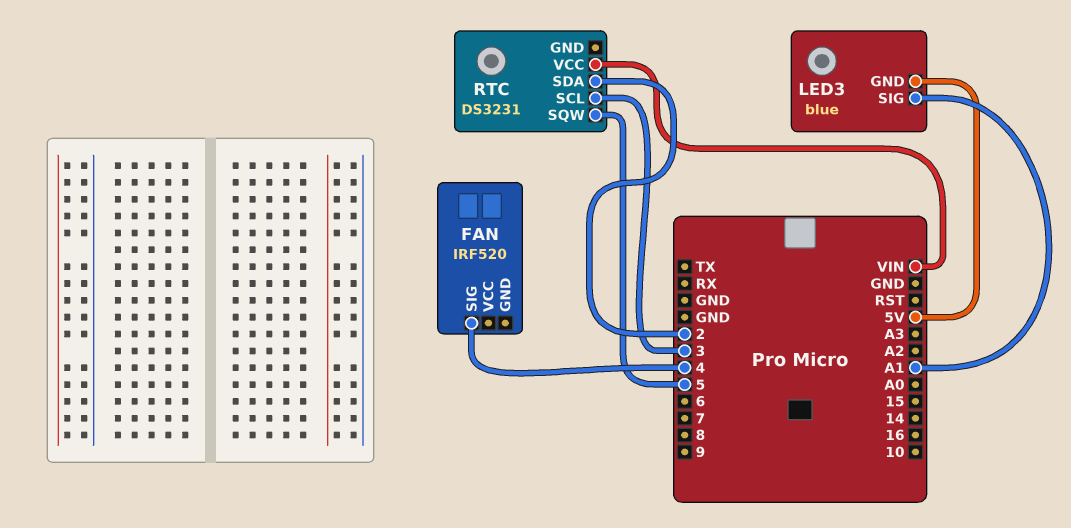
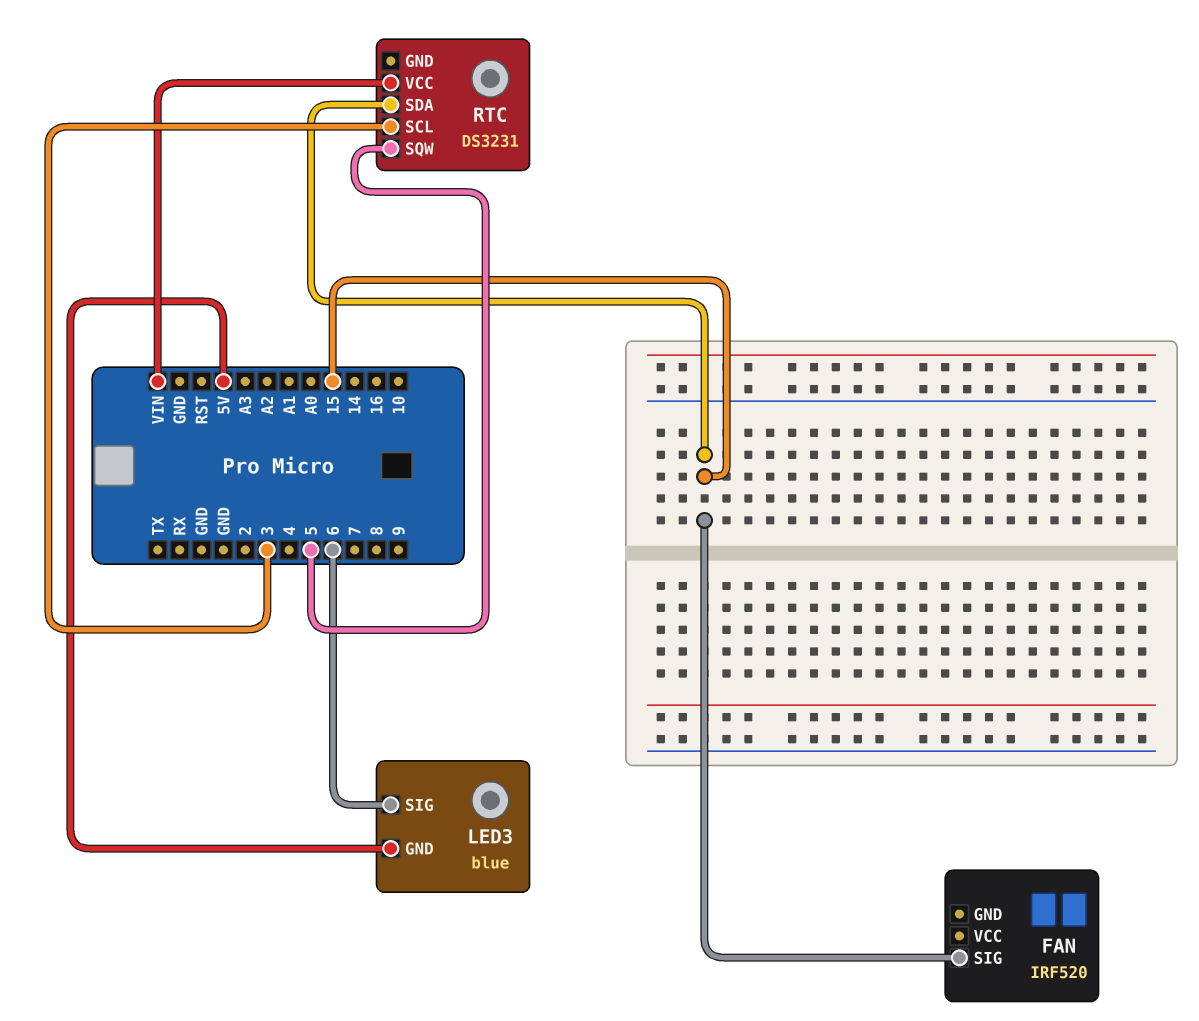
FAN pin SIG: 4 -> 15
LED3 pin SIG: A1 -> 6
RTC pin SDA: 2 -> 15

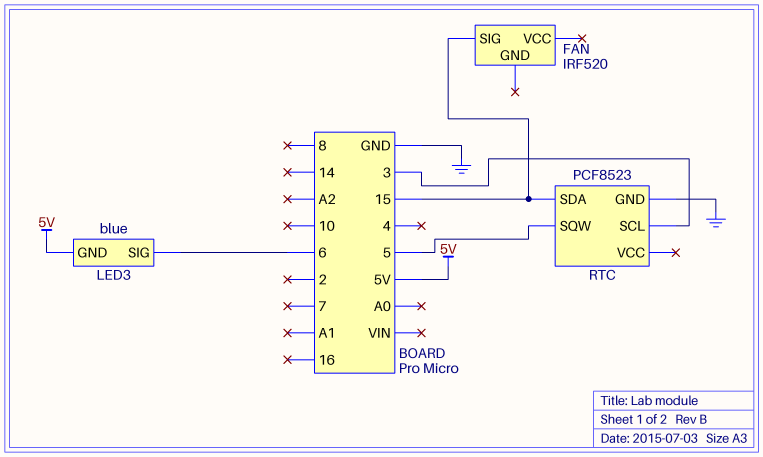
RTC: DS3231 -> PCF8523
RTC pin GND: none -> GND
RTC pin VCC: VIN -> none

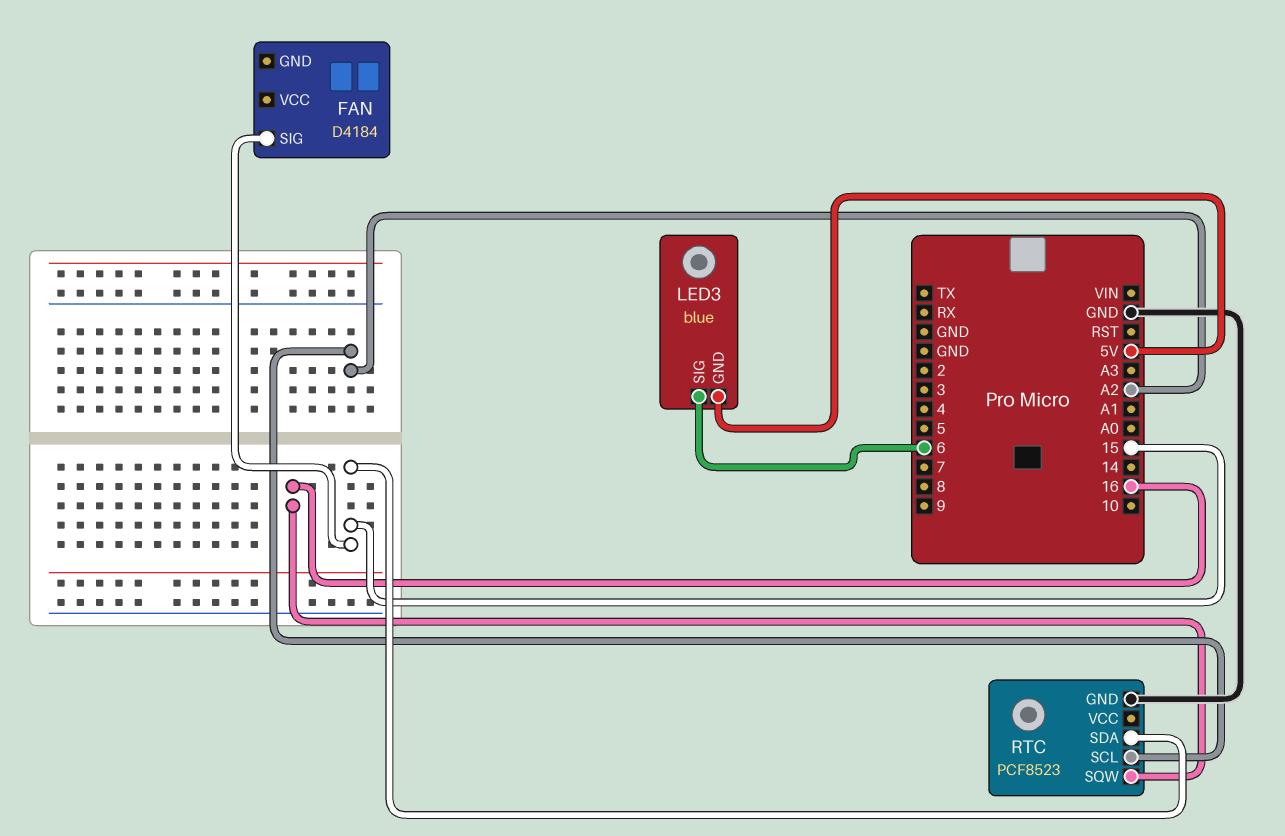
FAN: IRF520 -> D4184
RTC pin SCL: 3 -> A2
RTC pin SQW: 5 -> 16

